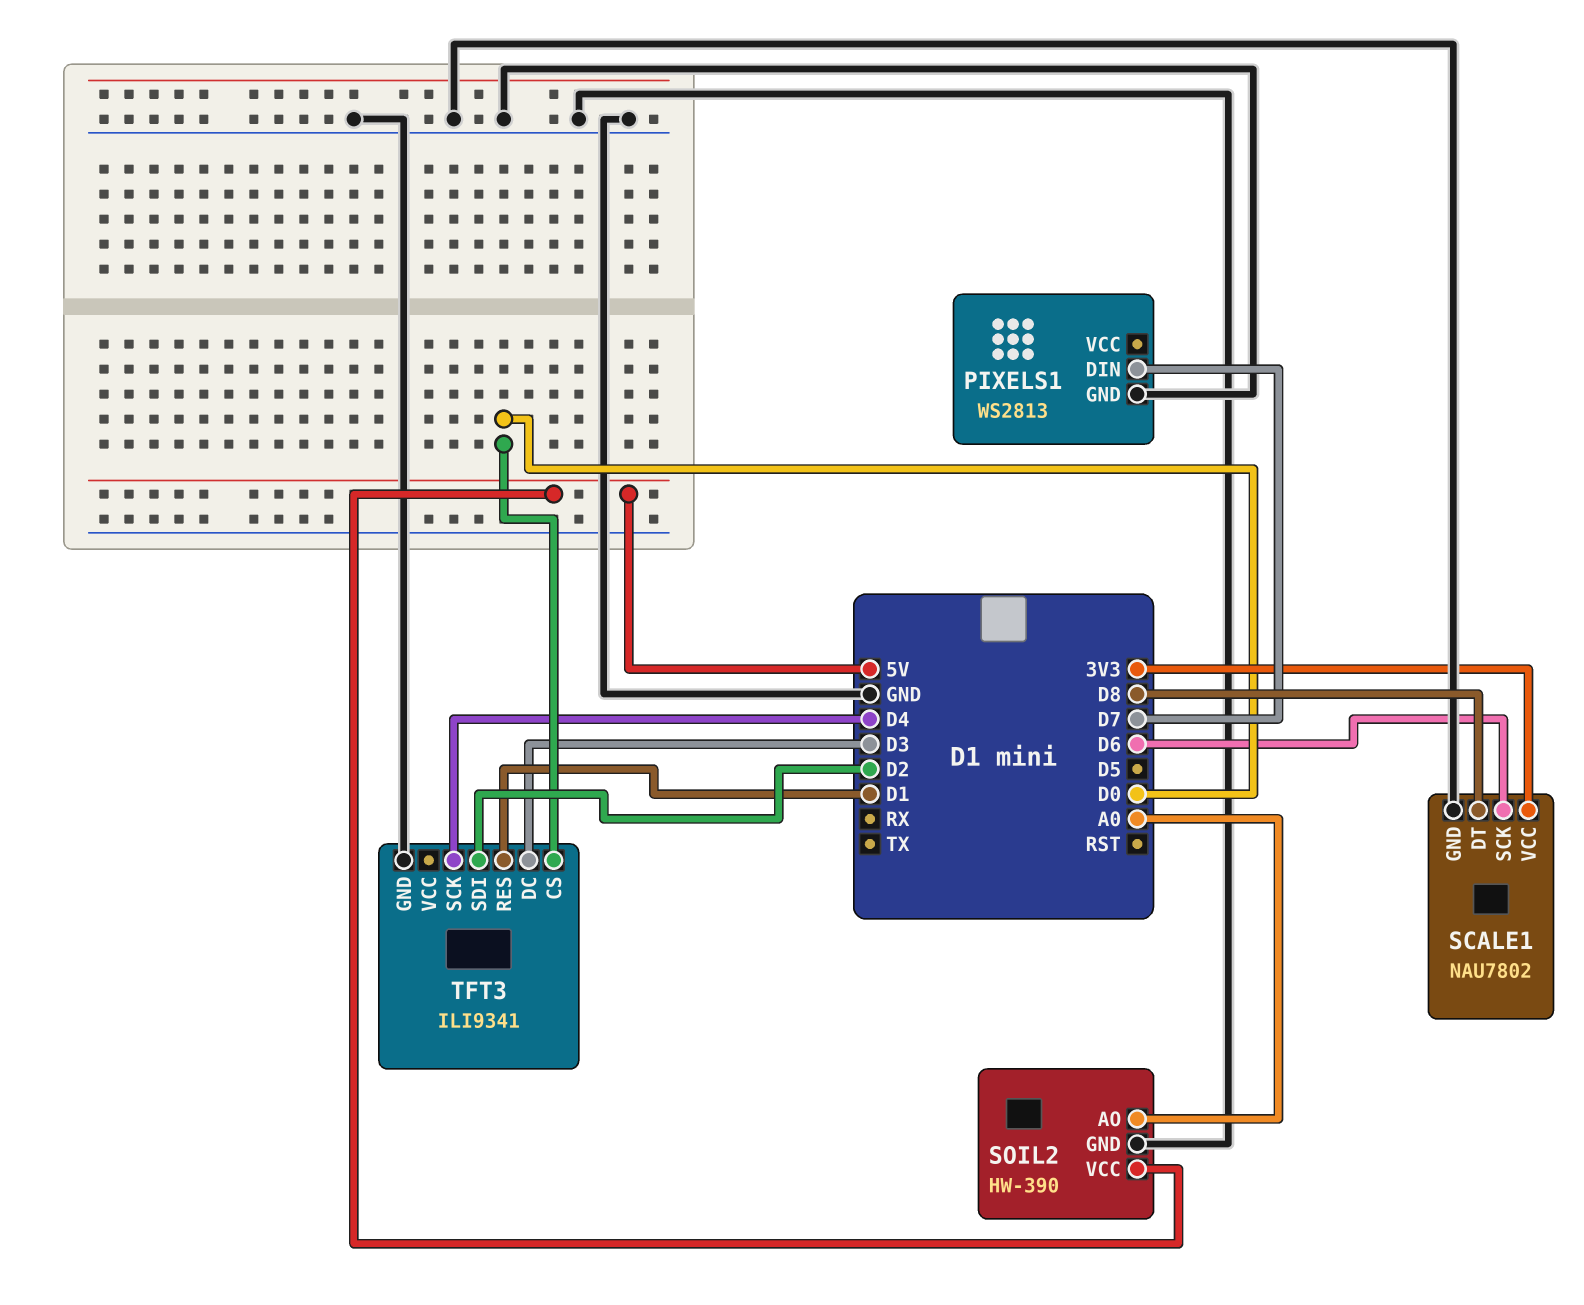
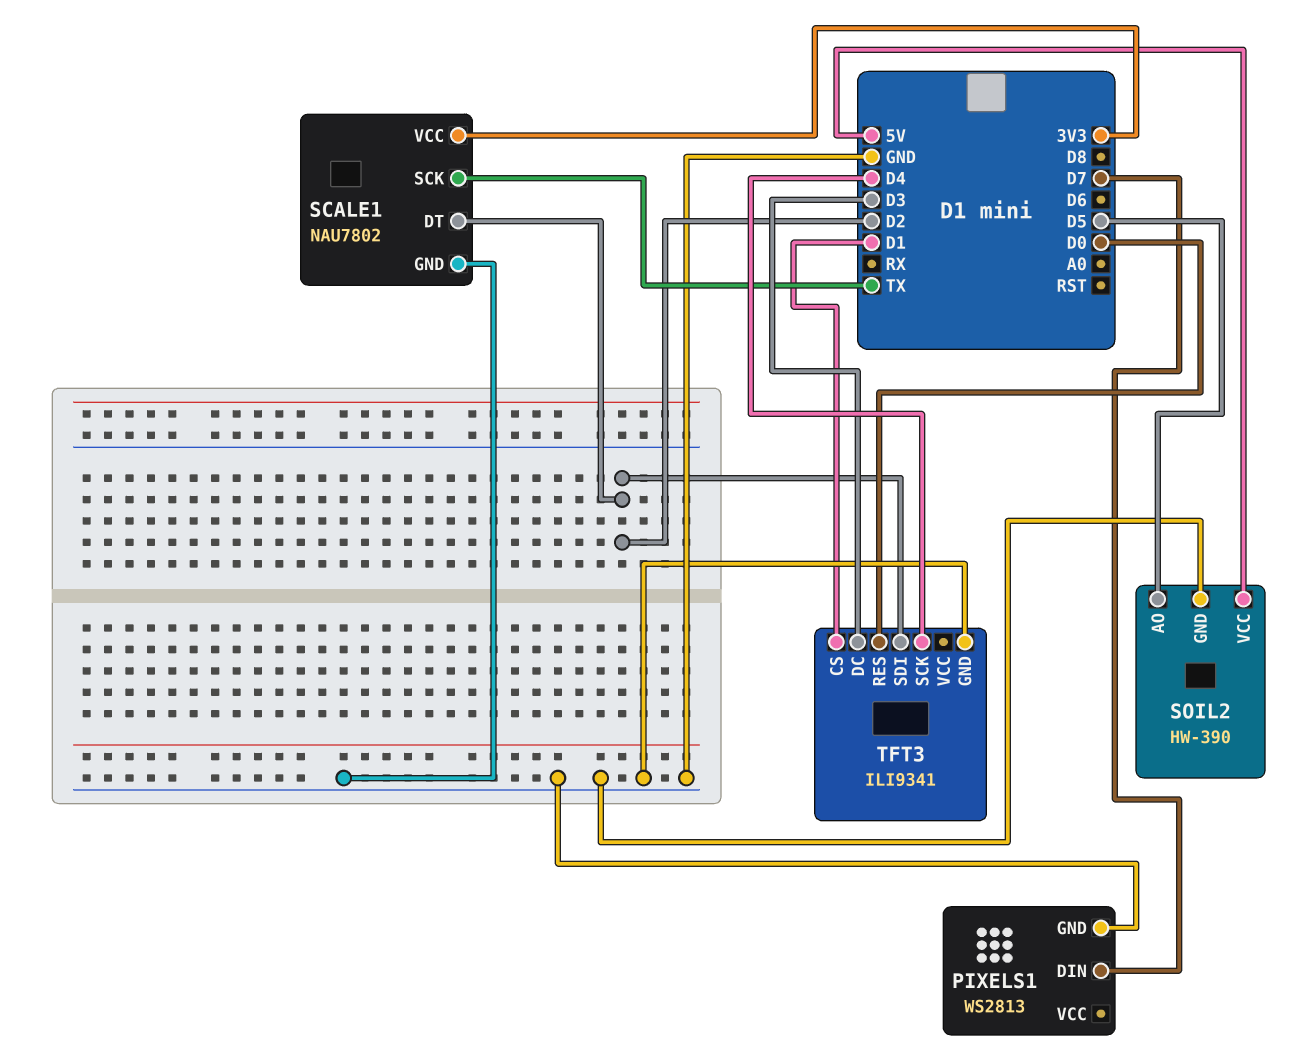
SCALE1 pin DT: D8 -> D2
SCALE1 pin SCK: D6 -> TX
SOIL2 pin AO: A0 -> D5
TFT3 pin CS: D0 -> D1
TFT3 pin RES: D1 -> D0

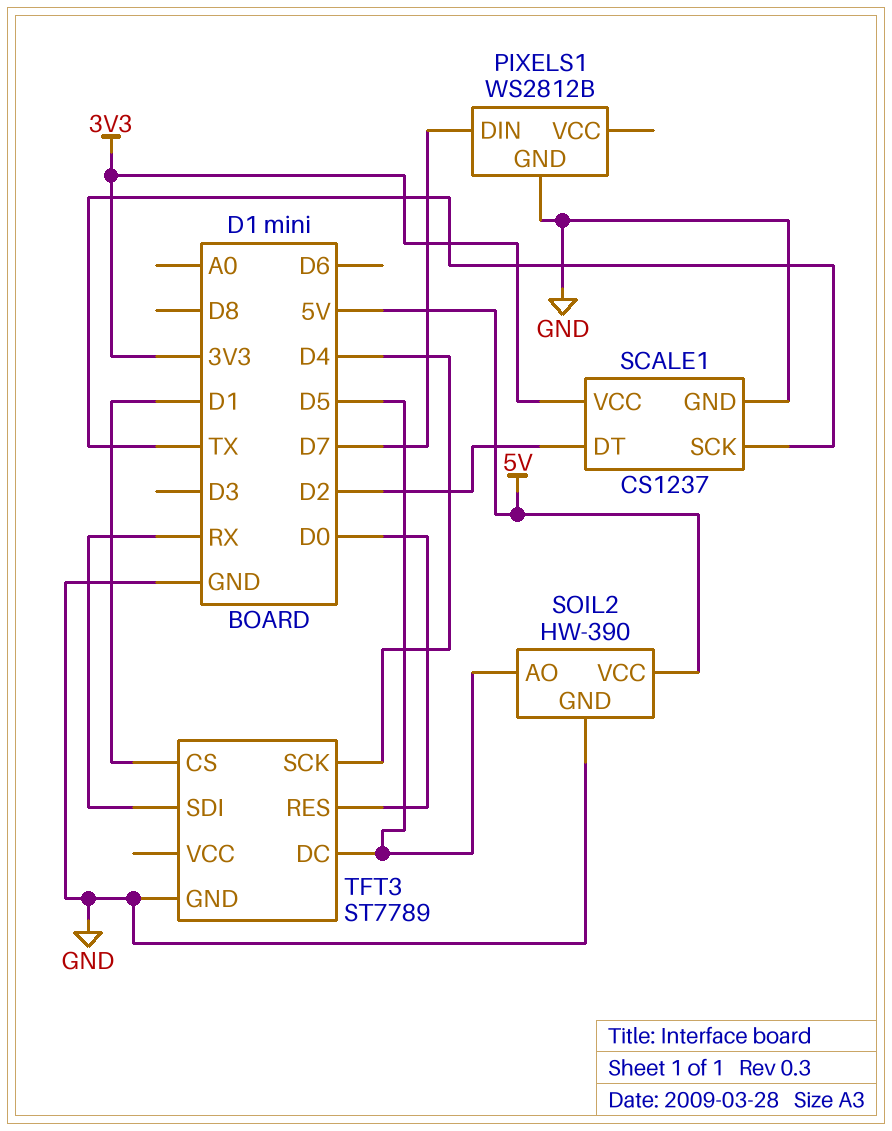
PIXELS1: WS2813 -> WS2812B
SCALE1: NAU7802 -> CS1237
TFT3: ILI9341 -> ST7789
TFT3 pin DC: D3 -> D5
TFT3 pin SDI: D2 -> RX

